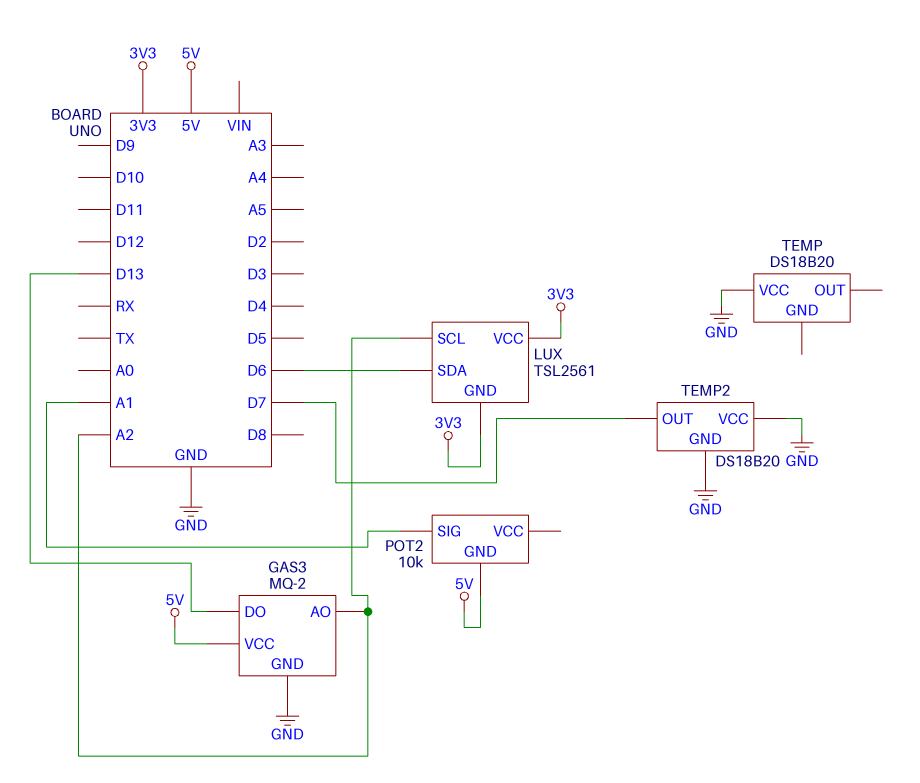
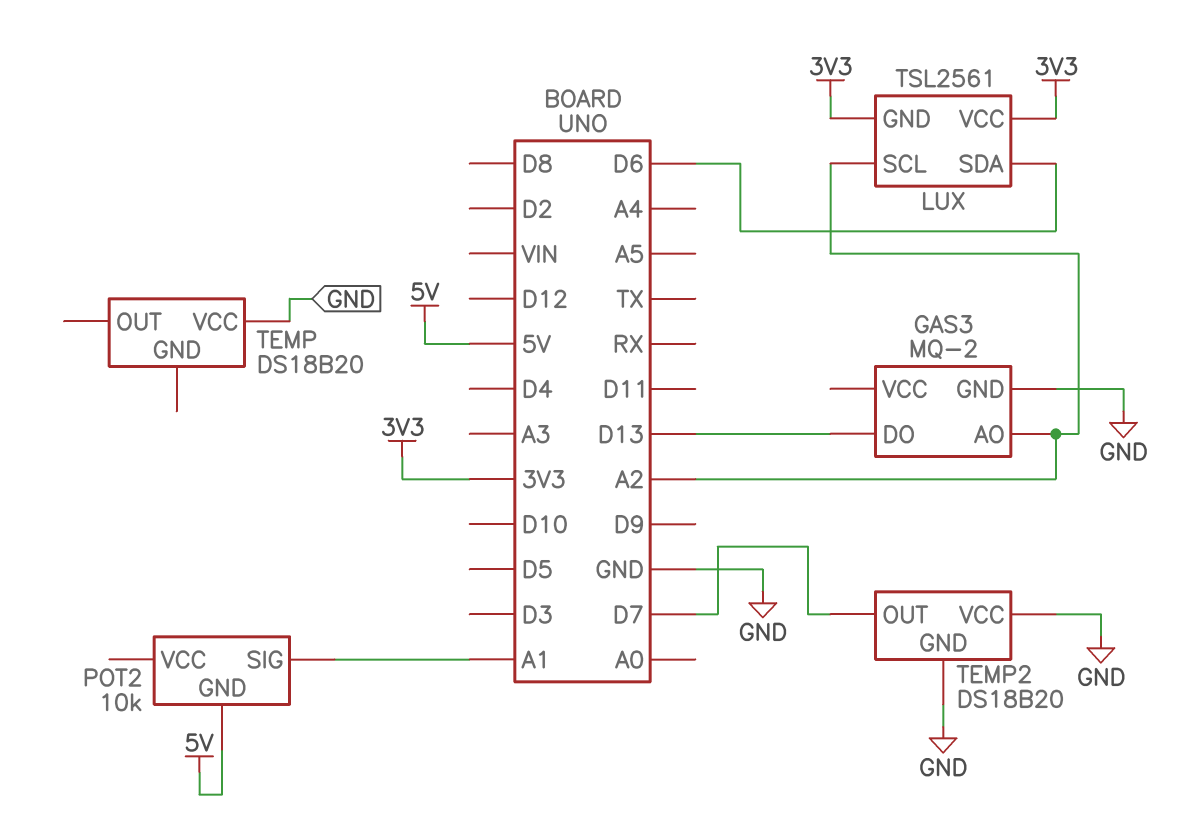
GAS3 pin VCC: 5V -> none

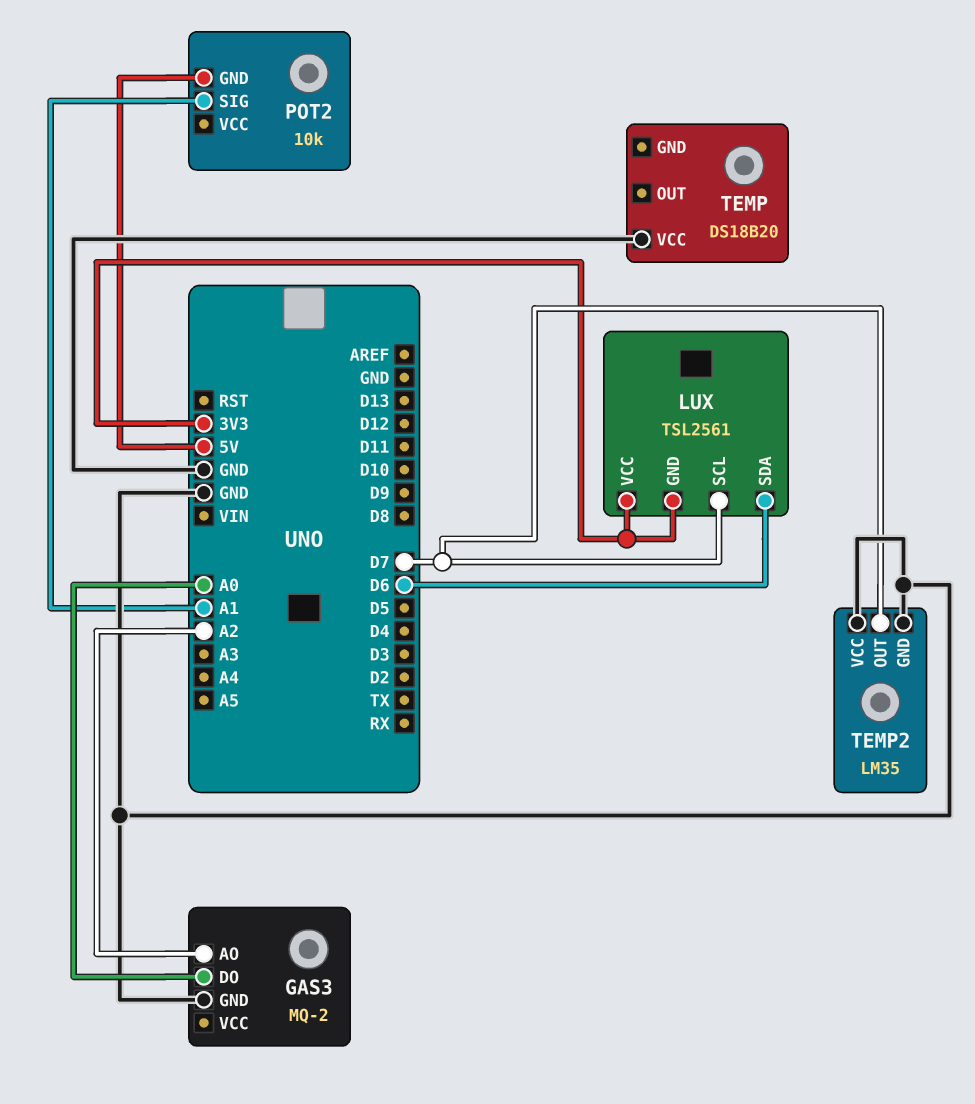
GAS3 pin DO: D13 -> A0
LUX pin SCL: A2 -> D7
TEMP2: DS18B20 -> LM35

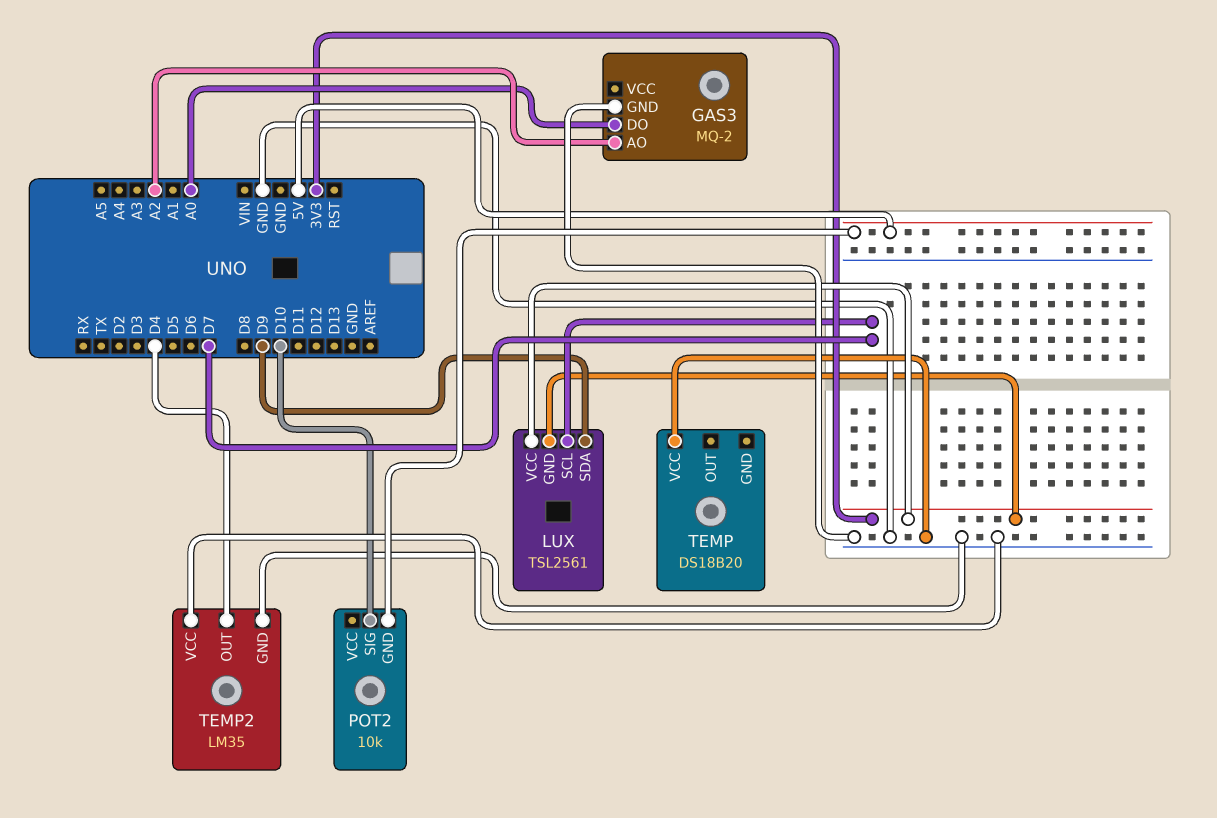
LUX pin SDA: D6 -> D9
POT2 pin SIG: A1 -> D10
TEMP2 pin OUT: D7 -> D4

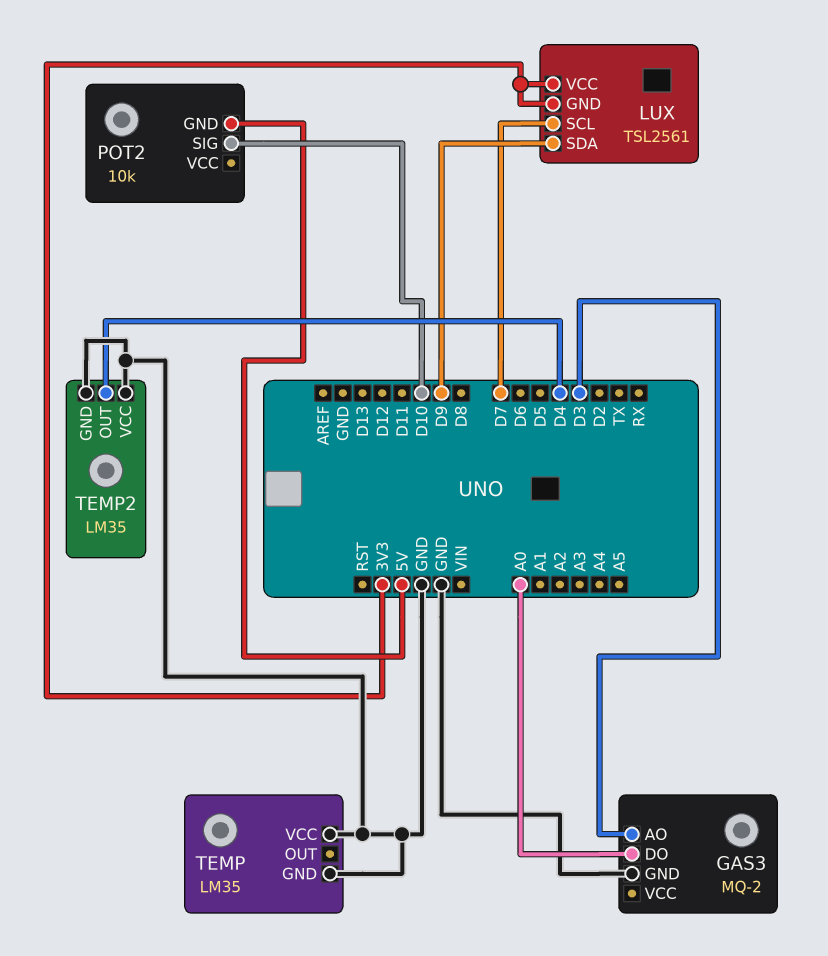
GAS3 pin AO: A2 -> D3
TEMP: DS18B20 -> LM35
TEMP pin GND: none -> GND

